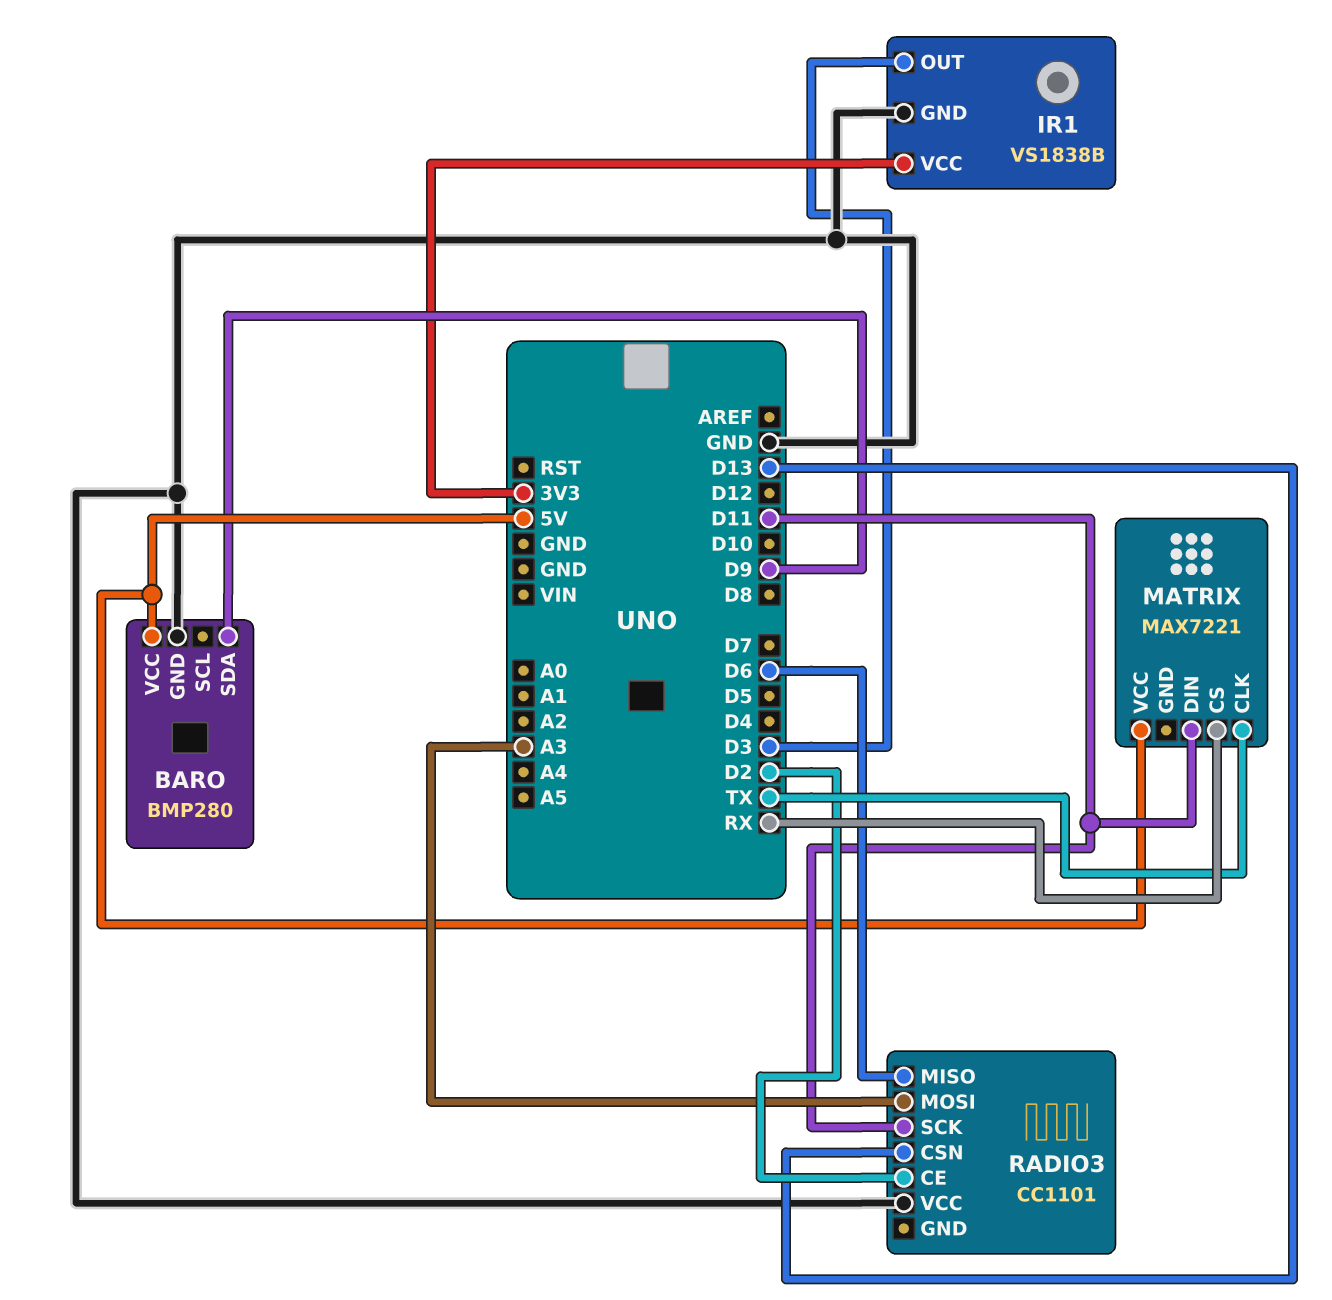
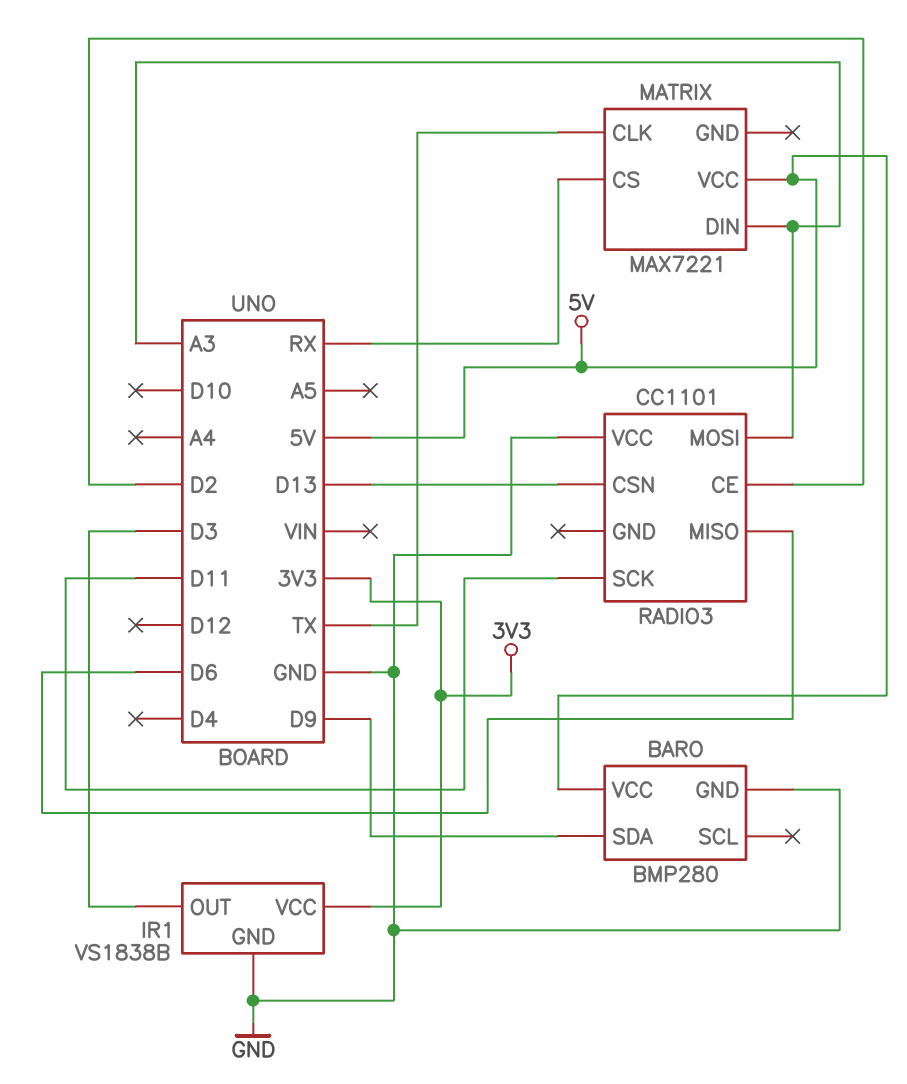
MATRIX pin DIN: D11 -> A3

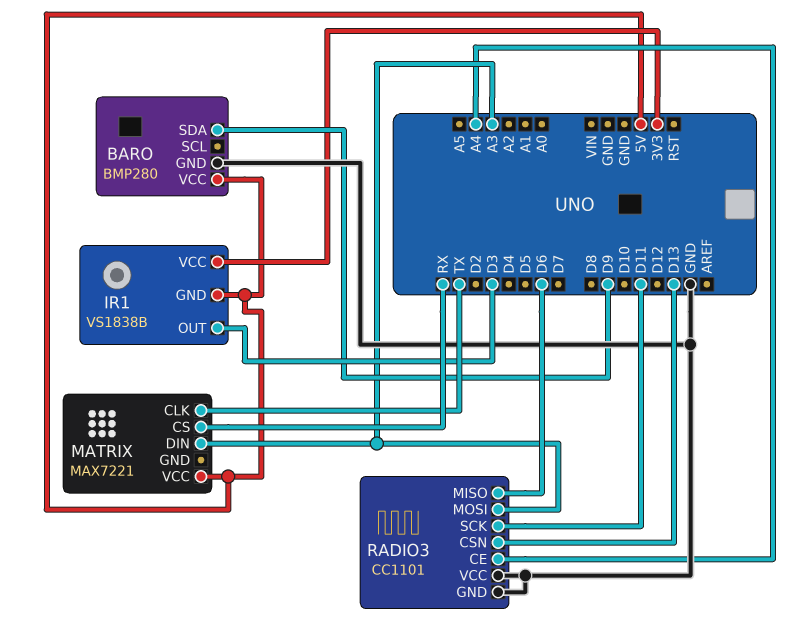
IR1 pin GND: GND -> 5V
RADIO3 pin CE: D2 -> A4
RADIO3 pin GND: none -> GND

